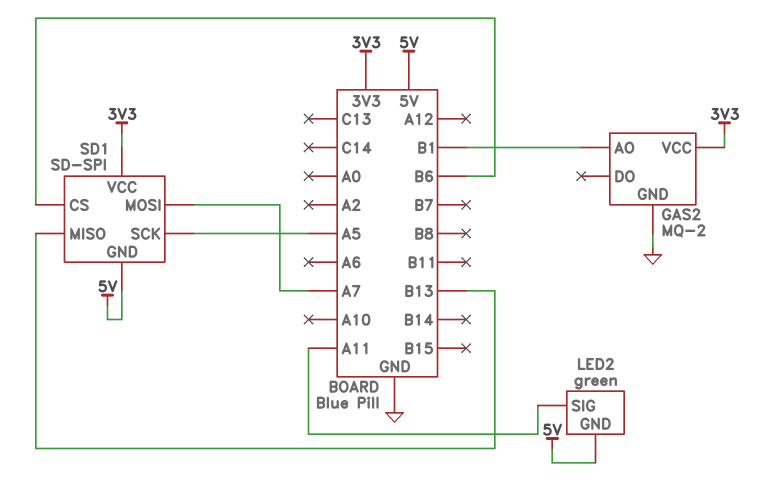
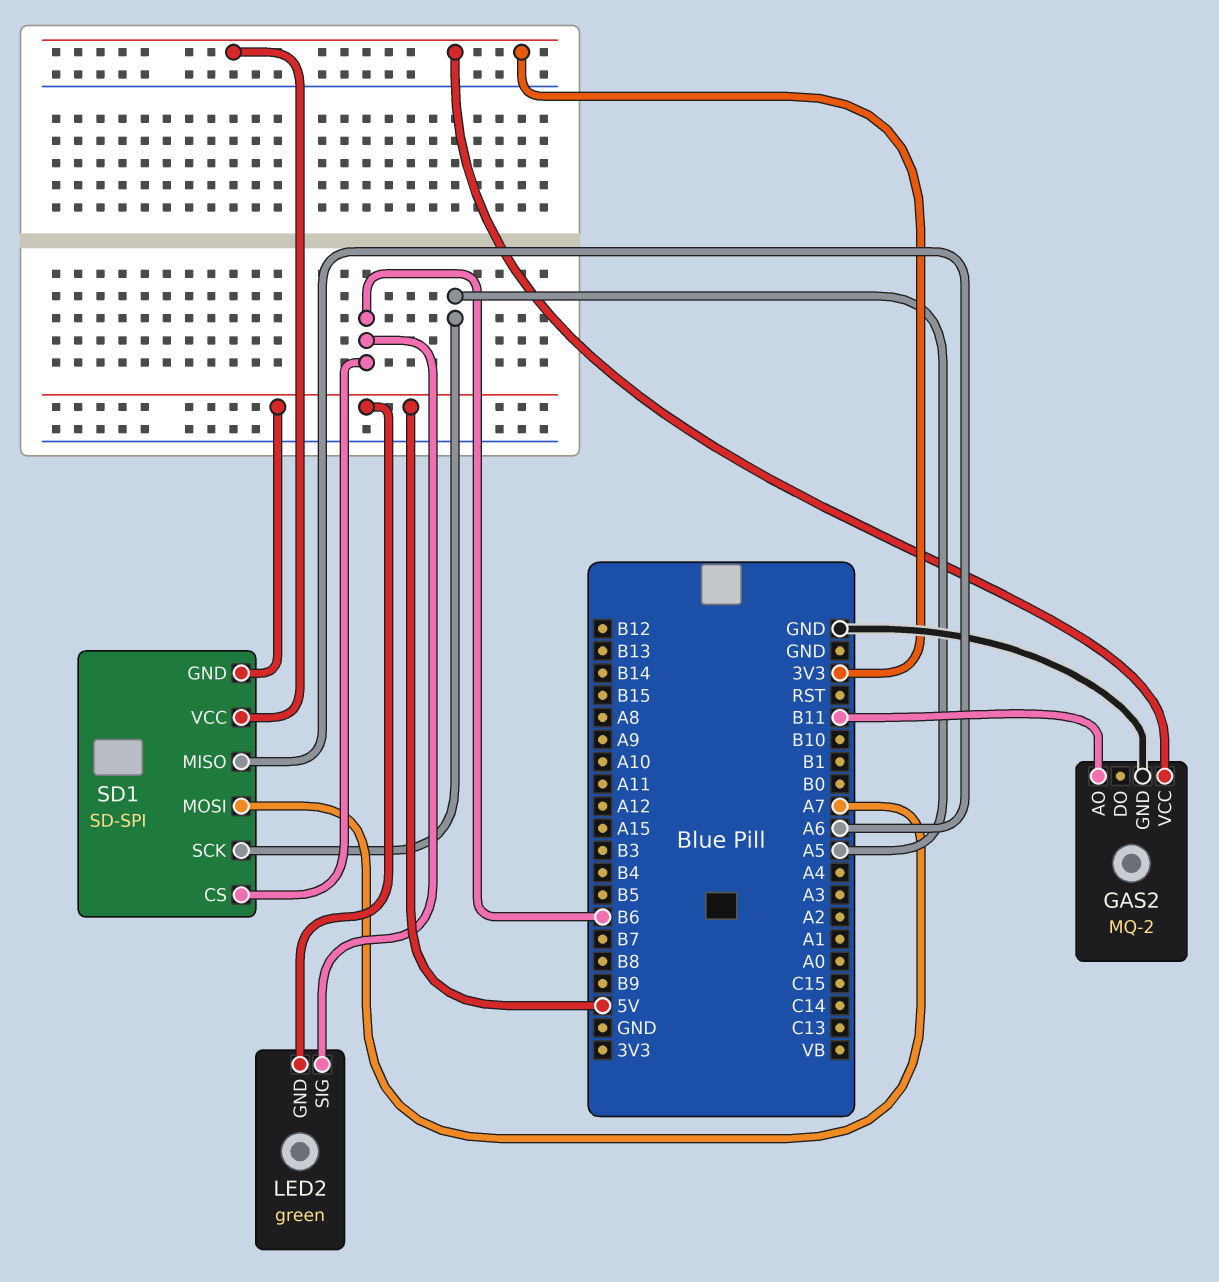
GAS2 pin AO: B1 -> B11
LED2 pin SIG: A11 -> B6
SD1 pin MISO: B13 -> A6

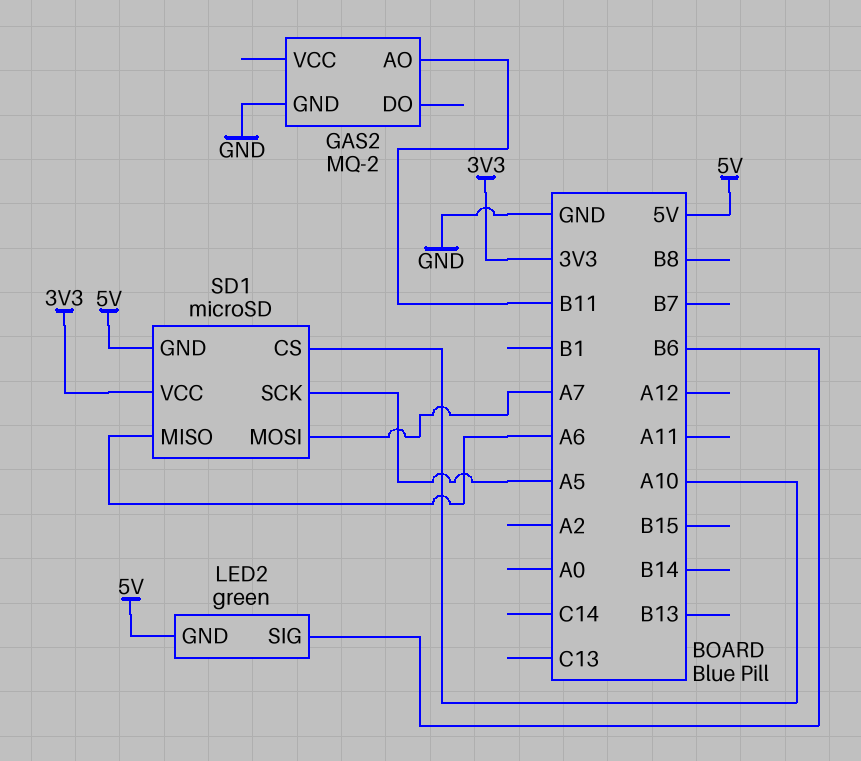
GAS2 pin VCC: 3V3 -> none
SD1: SD-SPI -> microSD
SD1 pin CS: B6 -> A10

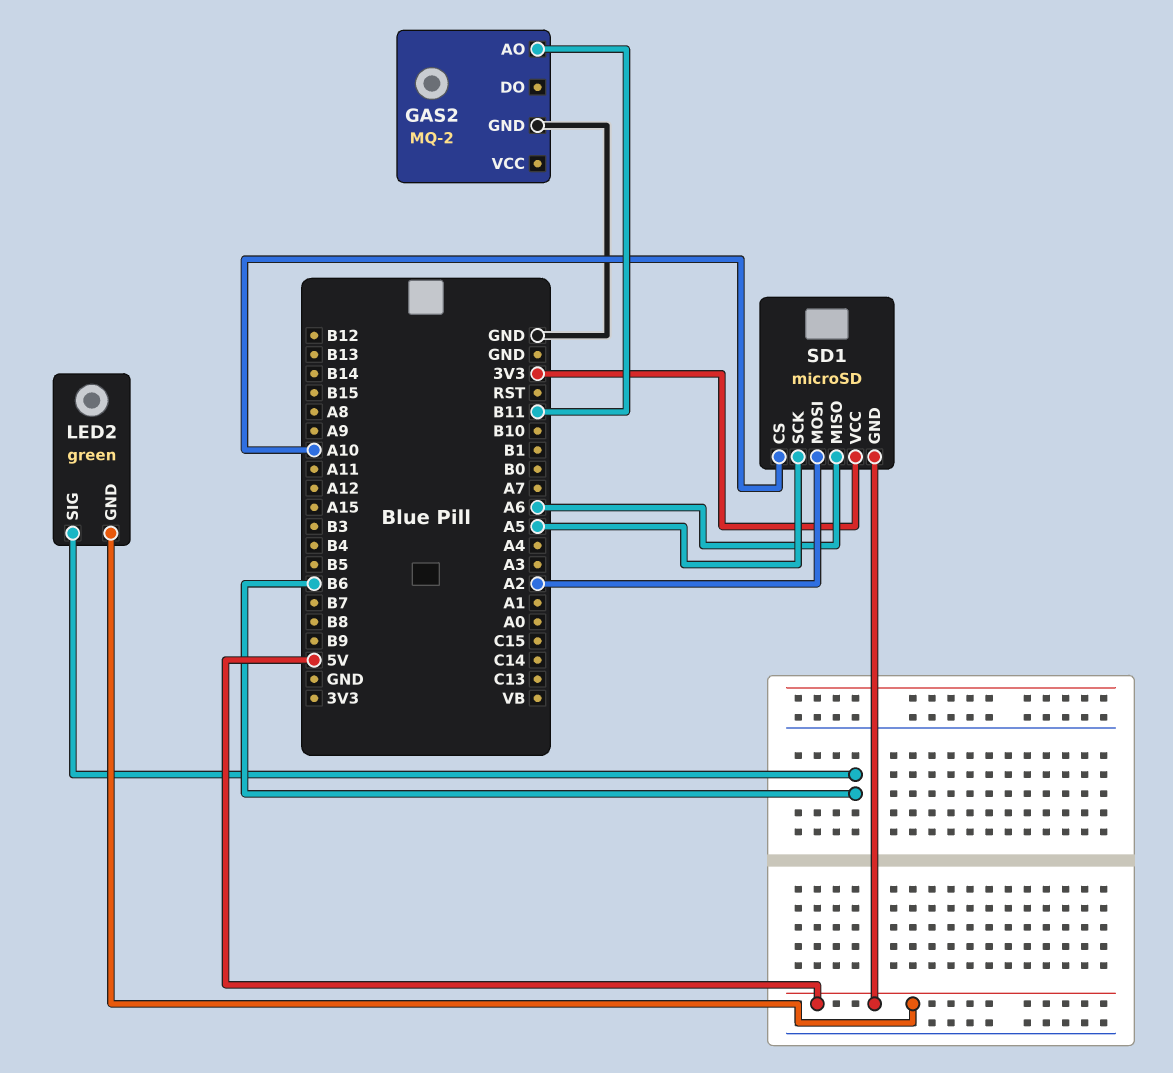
SD1 pin MOSI: A7 -> A2

